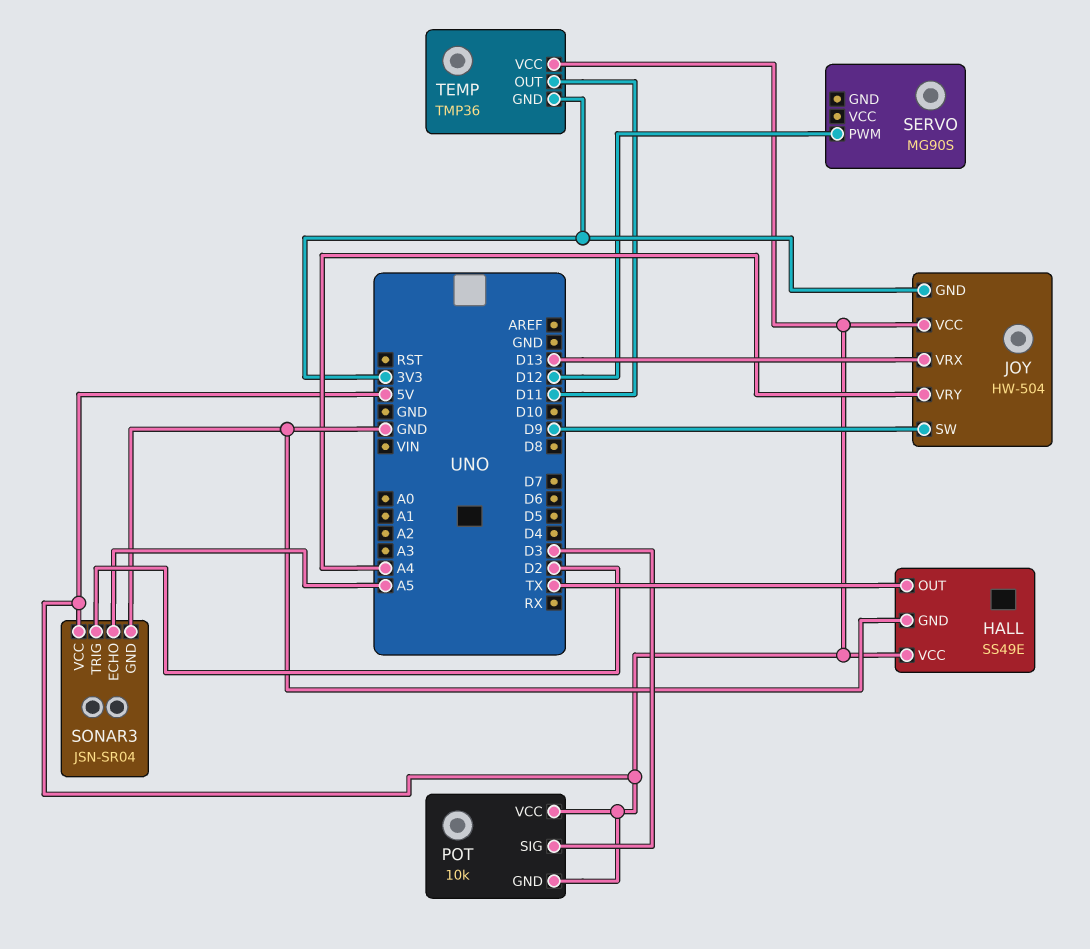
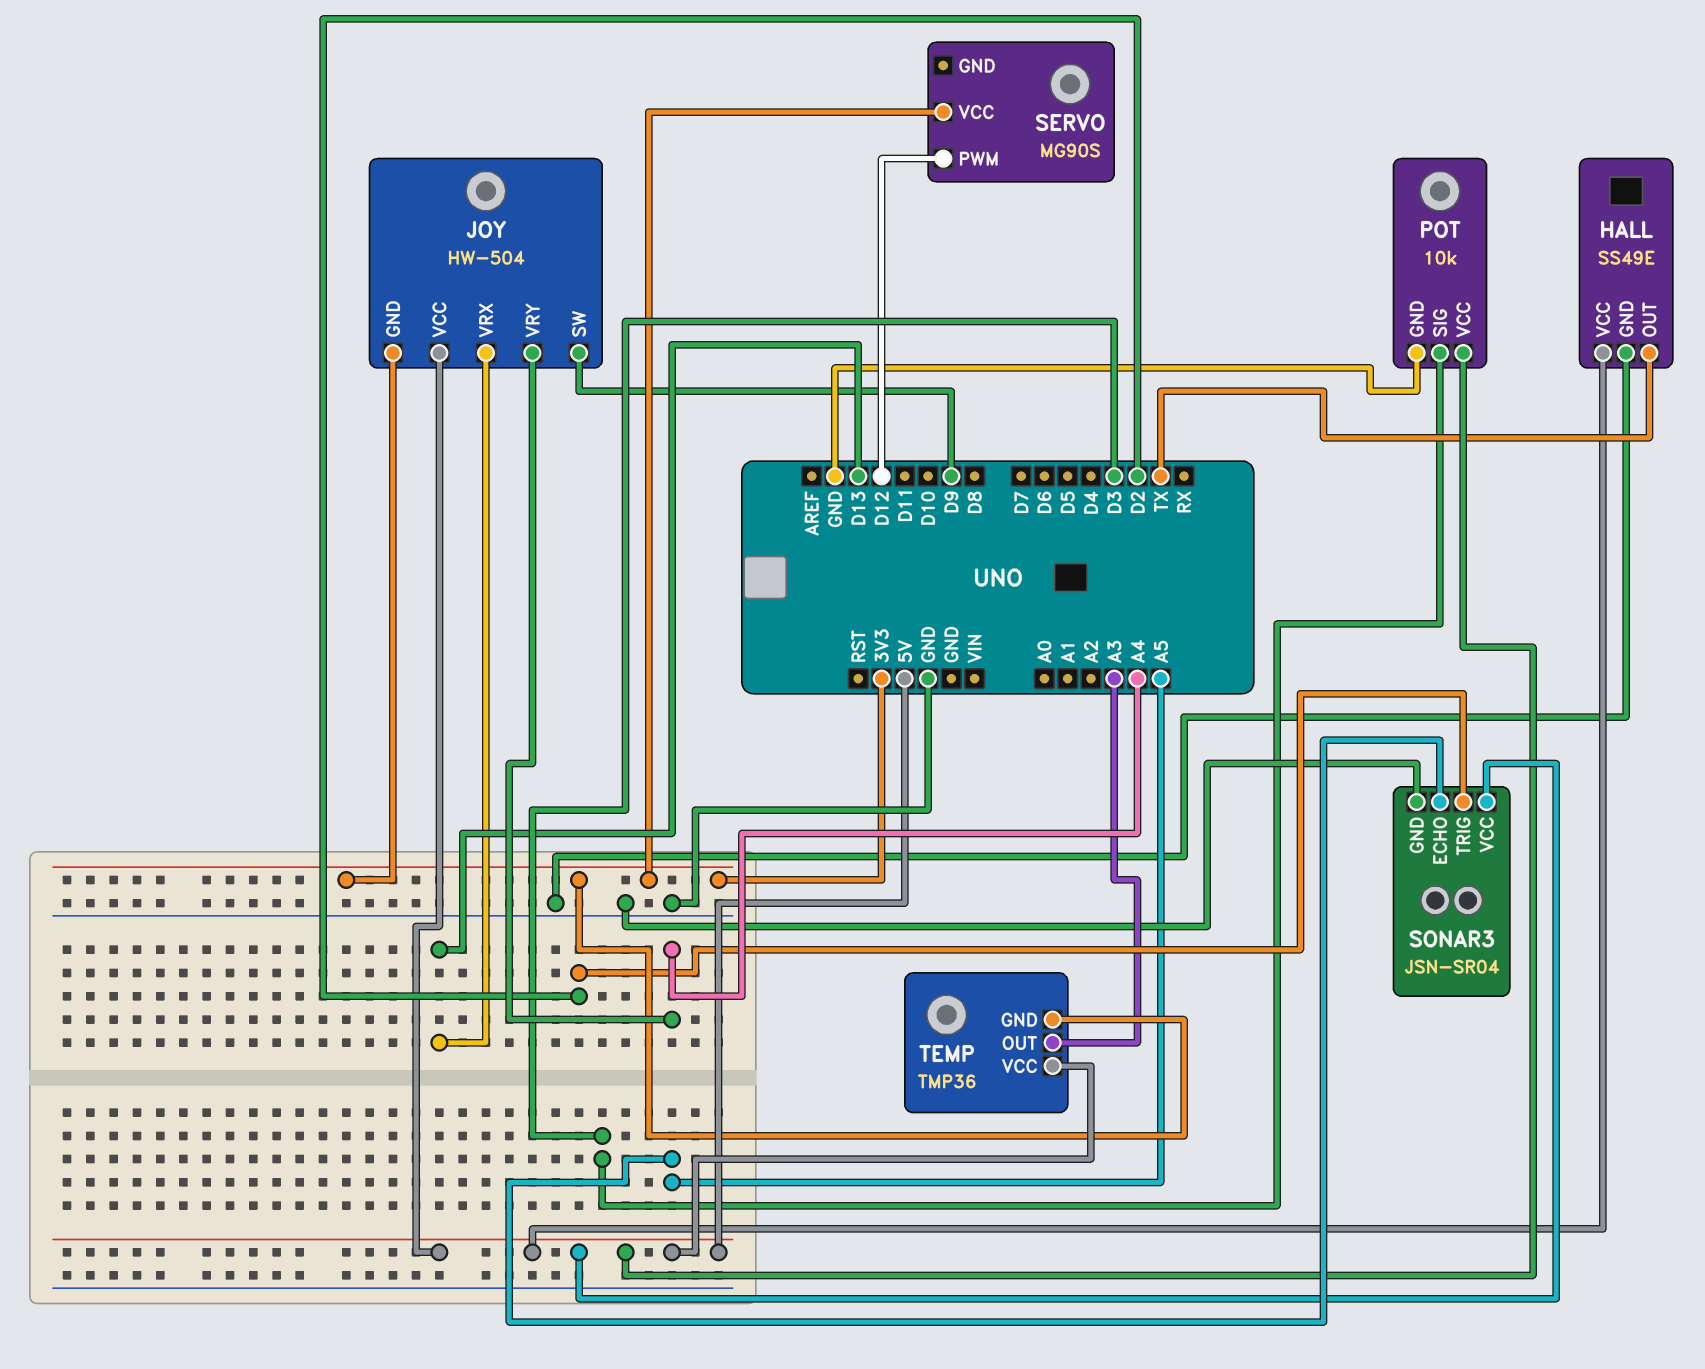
POT pin GND: 5V -> GND
SERVO pin VCC: none -> 3V3
TEMP pin OUT: D11 -> A3

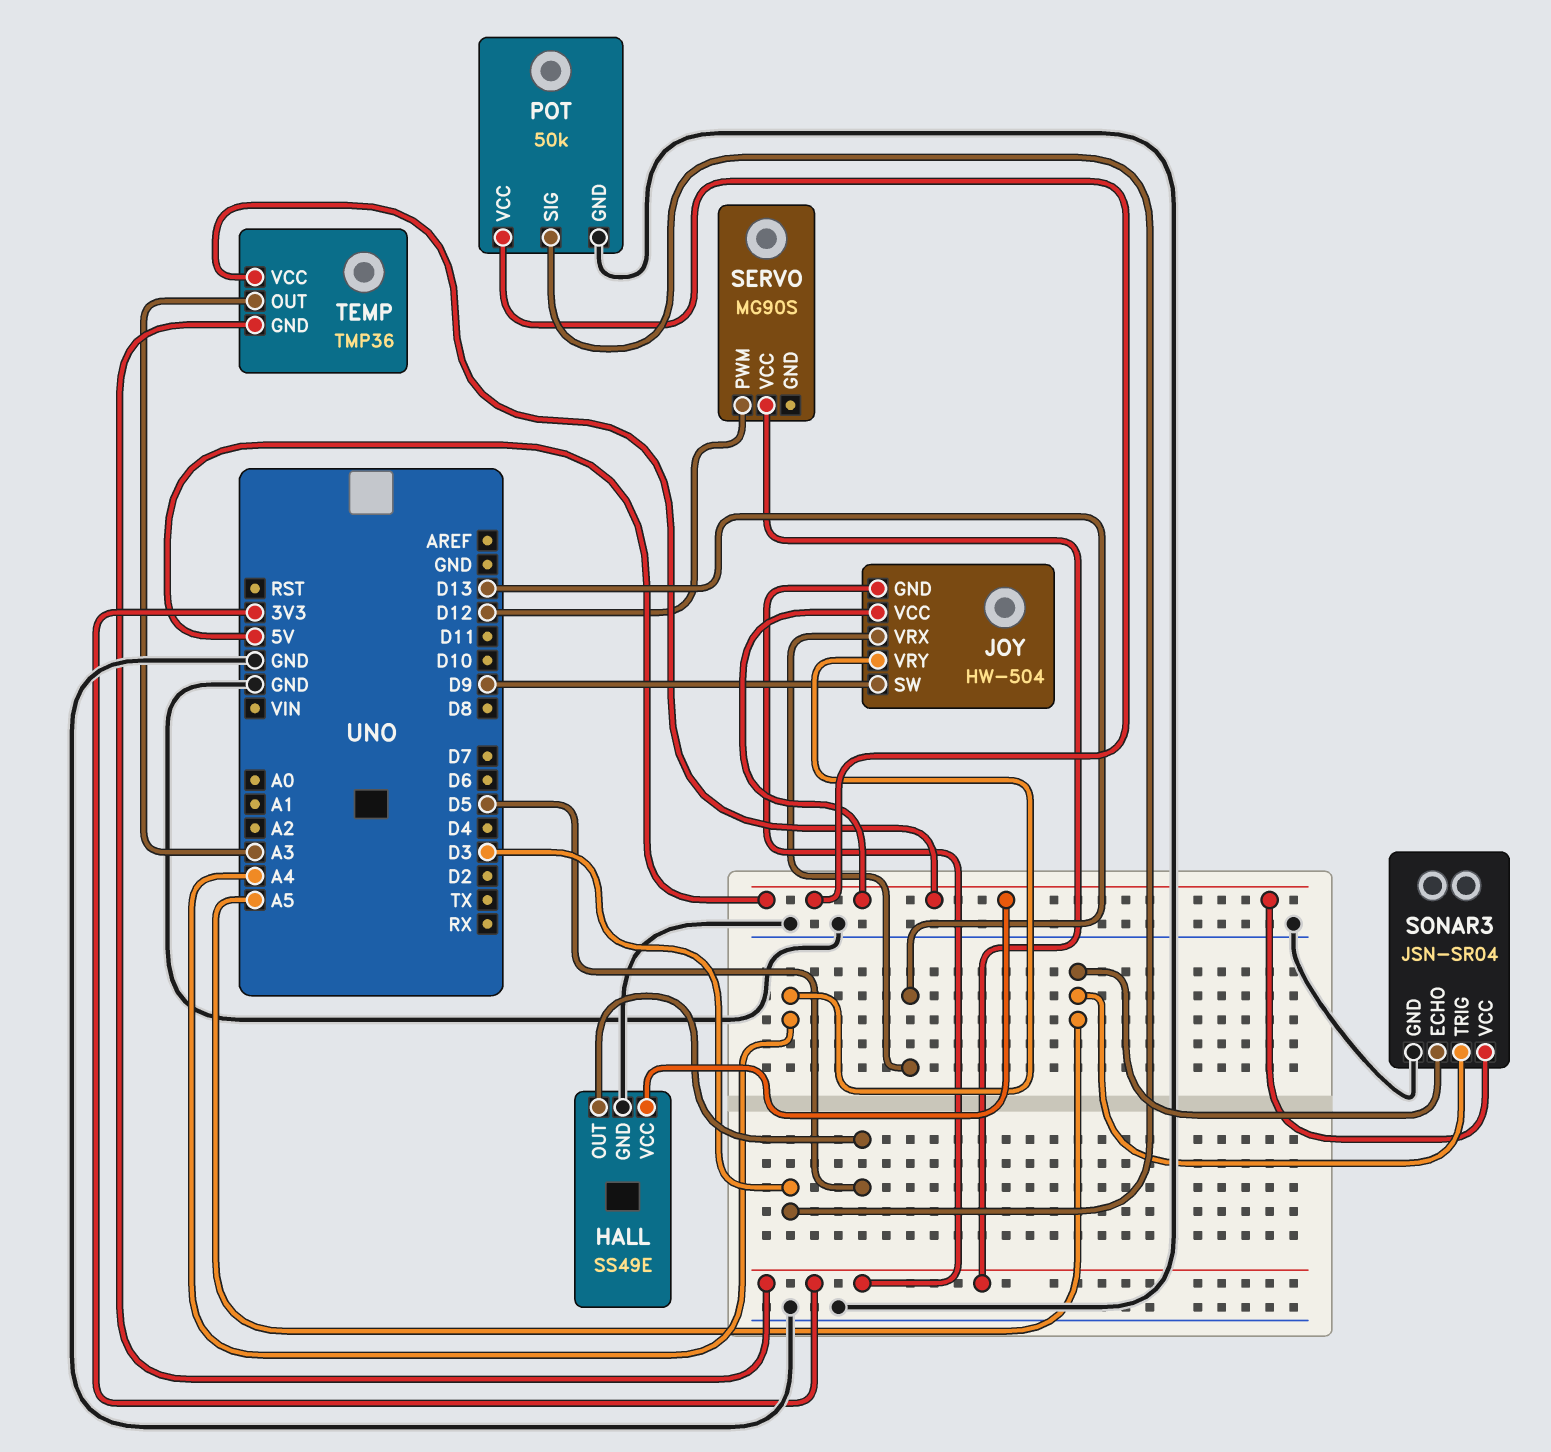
HALL pin OUT: TX -> D5
POT: 10k -> 50k
SONAR3 pin TRIG: D2 -> A5

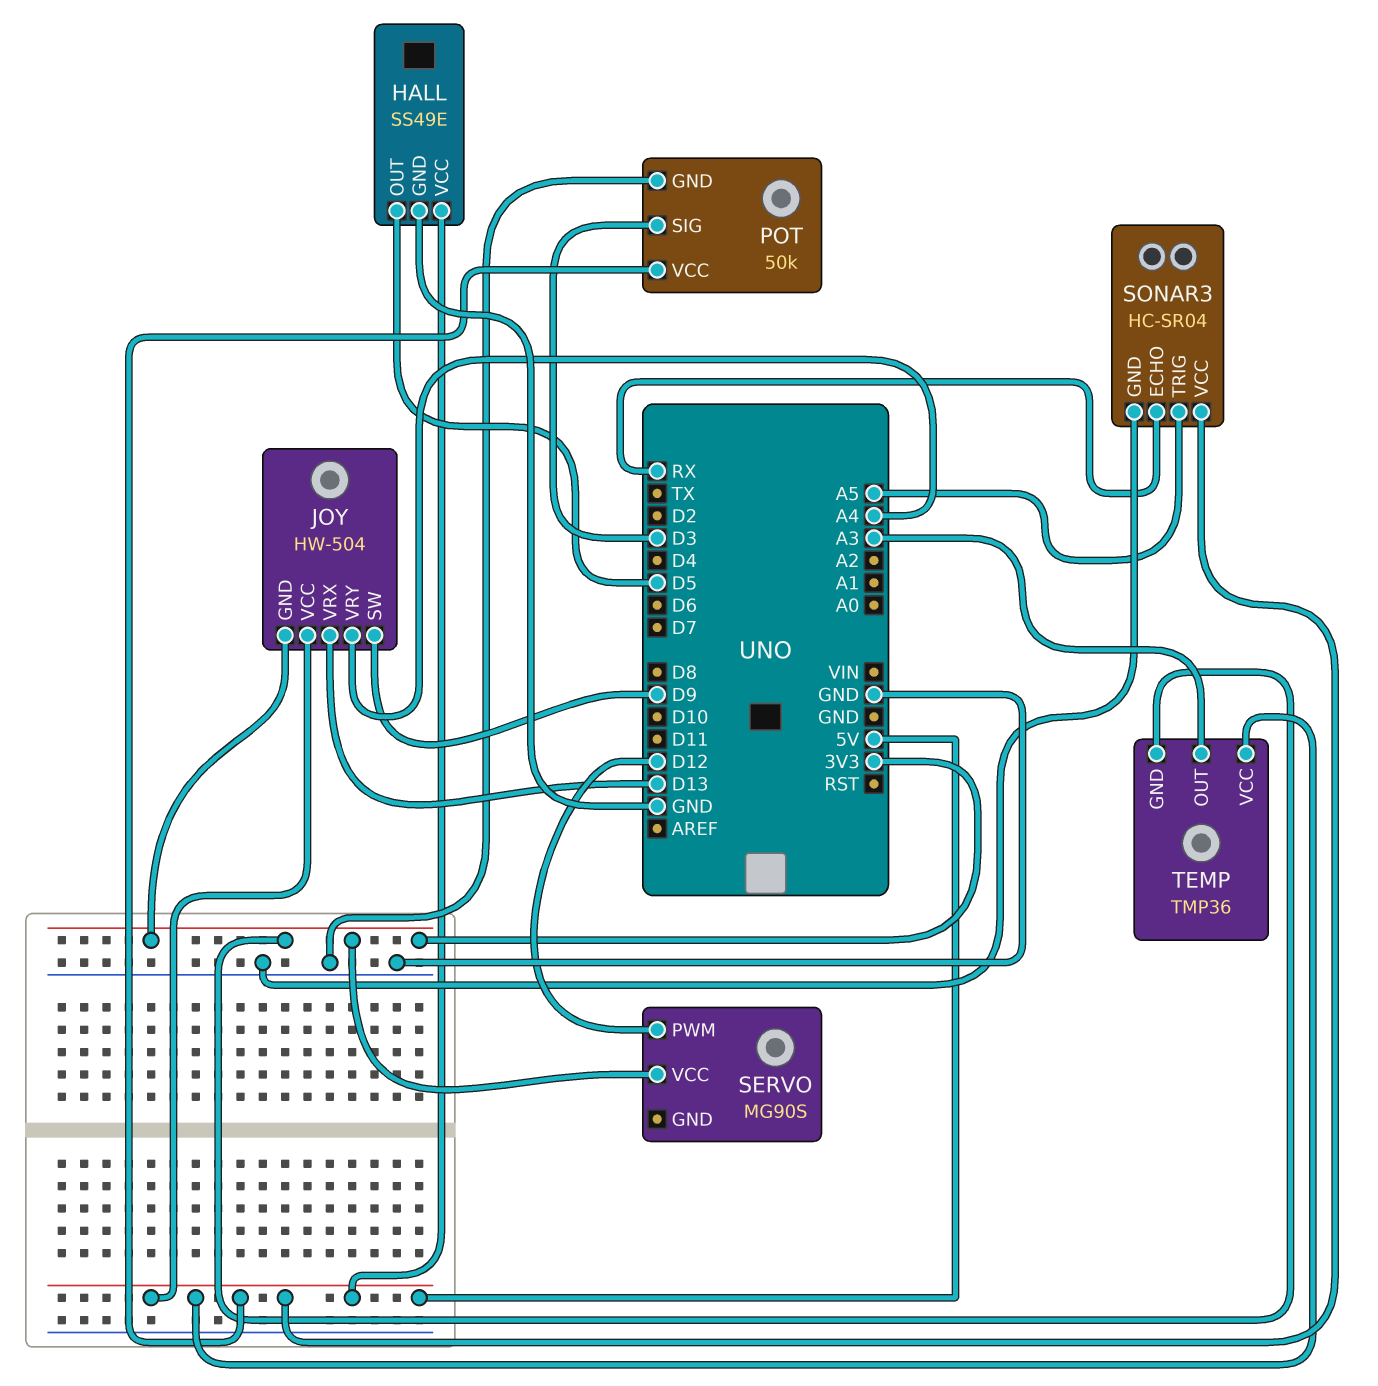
SONAR3: JSN-SR04 -> HC-SR04
SONAR3 pin ECHO: A5 -> RX

